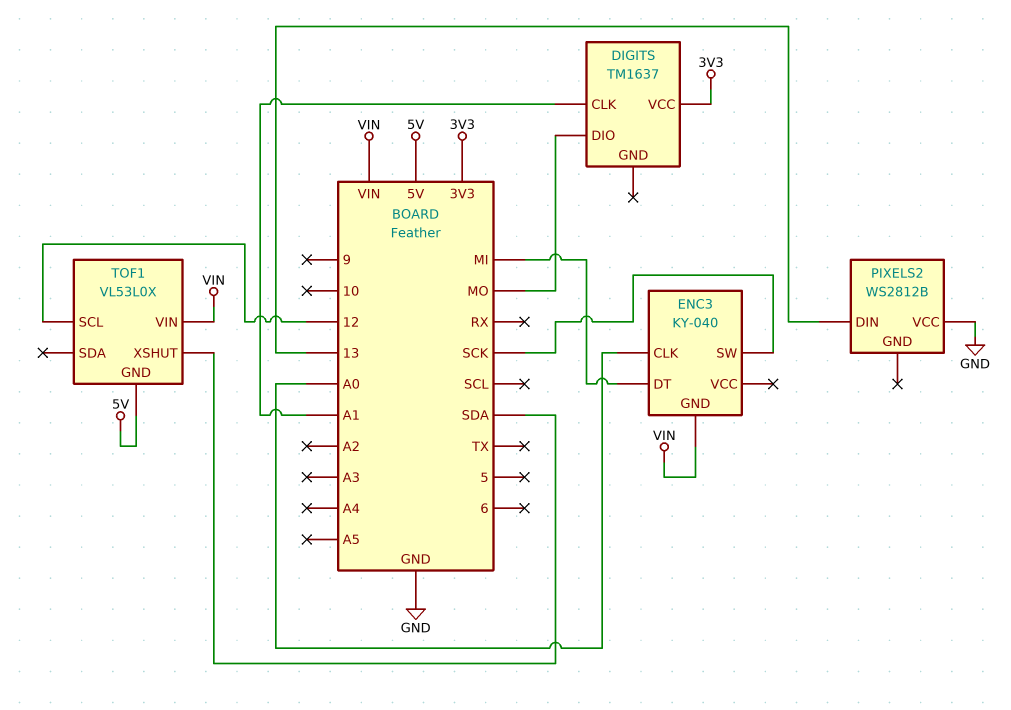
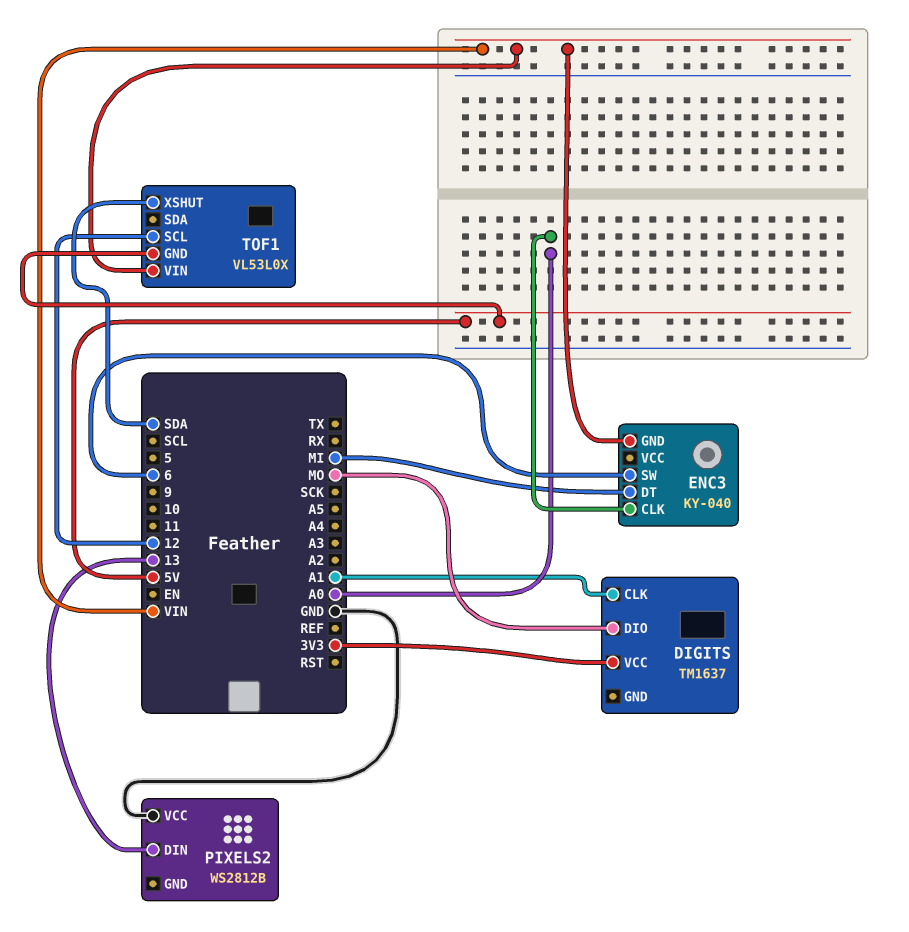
ENC3 pin SW: SCK -> 6

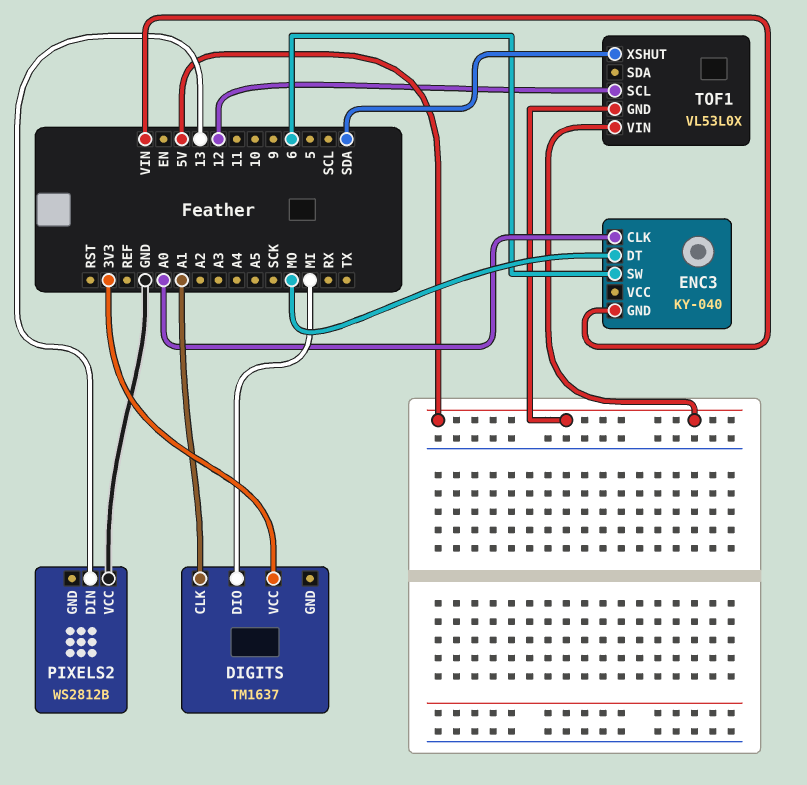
DIGITS pin DIO: MO -> MI
ENC3 pin DT: MI -> MO
TOF1 pin VIN: VIN -> 5V

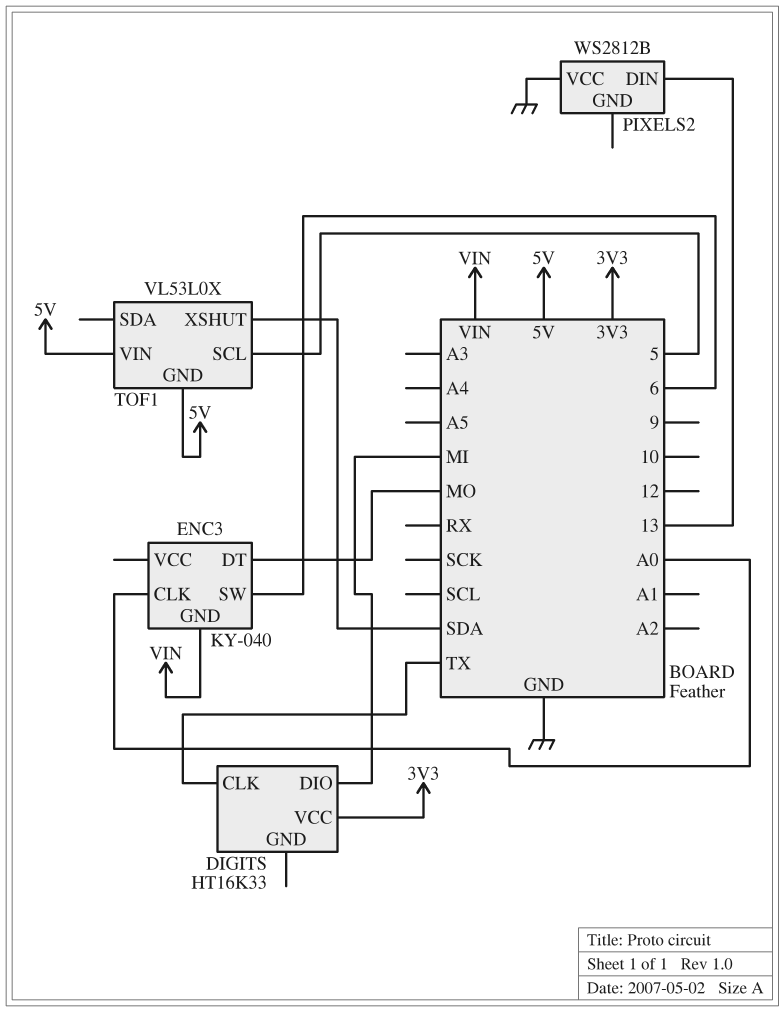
DIGITS: TM1637 -> HT16K33
DIGITS pin CLK: A1 -> TX
TOF1 pin SCL: 12 -> 5

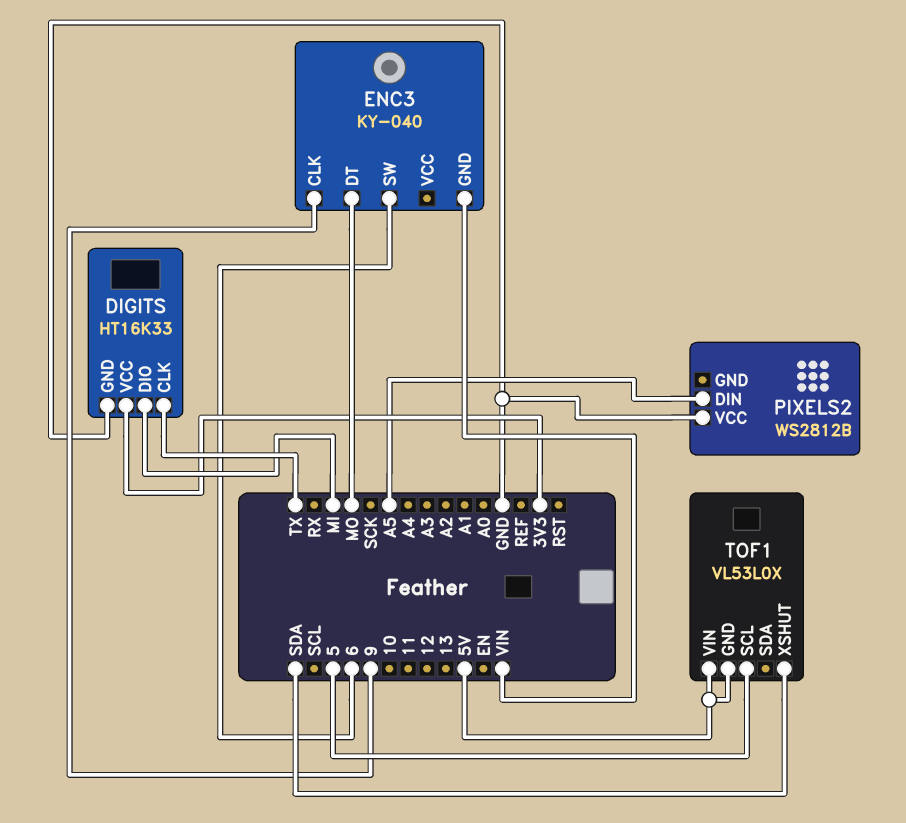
DIGITS pin GND: none -> GND
ENC3 pin CLK: A0 -> 9
PIXELS2 pin DIN: 13 -> A5

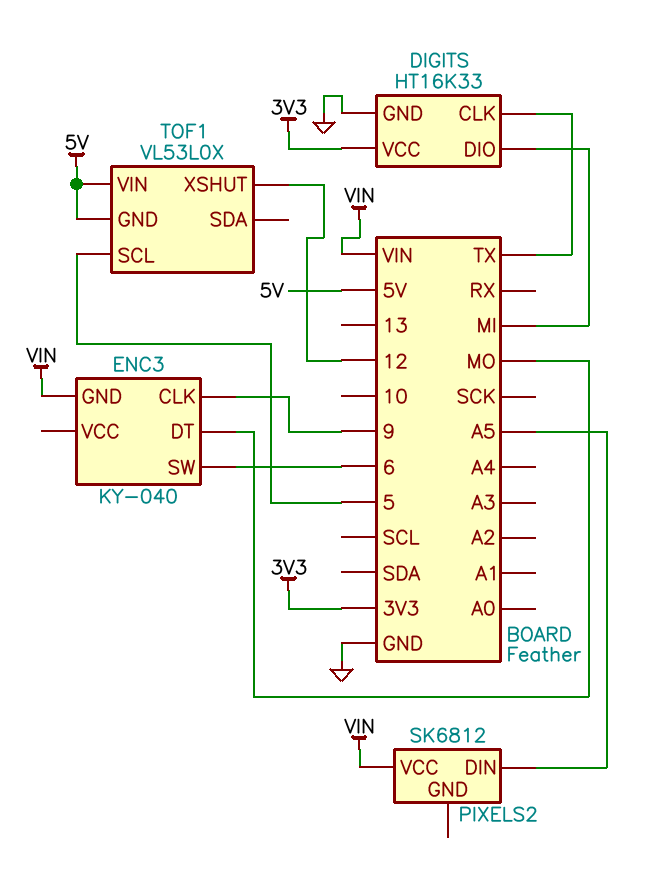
PIXELS2: WS2812B -> SK6812
PIXELS2 pin VCC: GND -> VIN
TOF1 pin XSHUT: SDA -> 12

